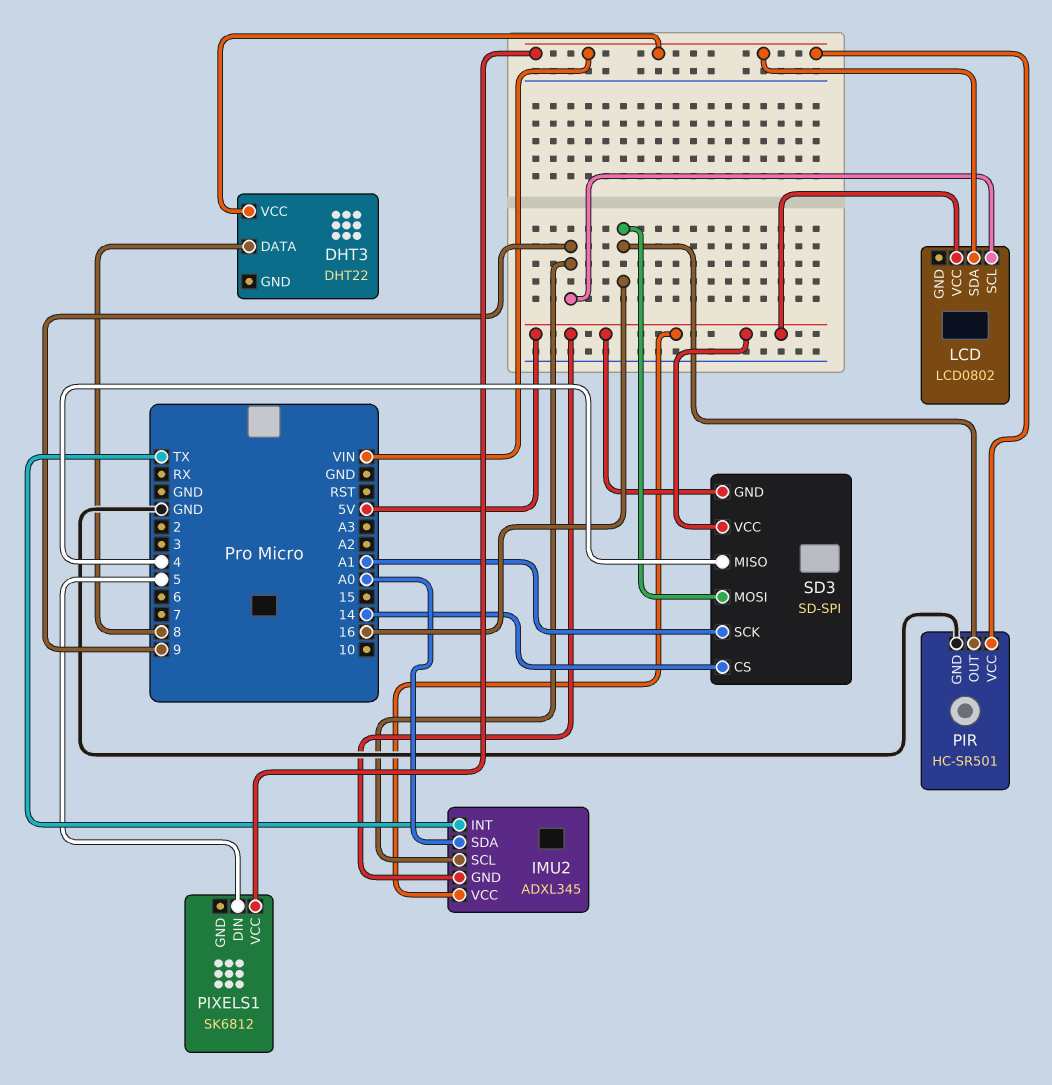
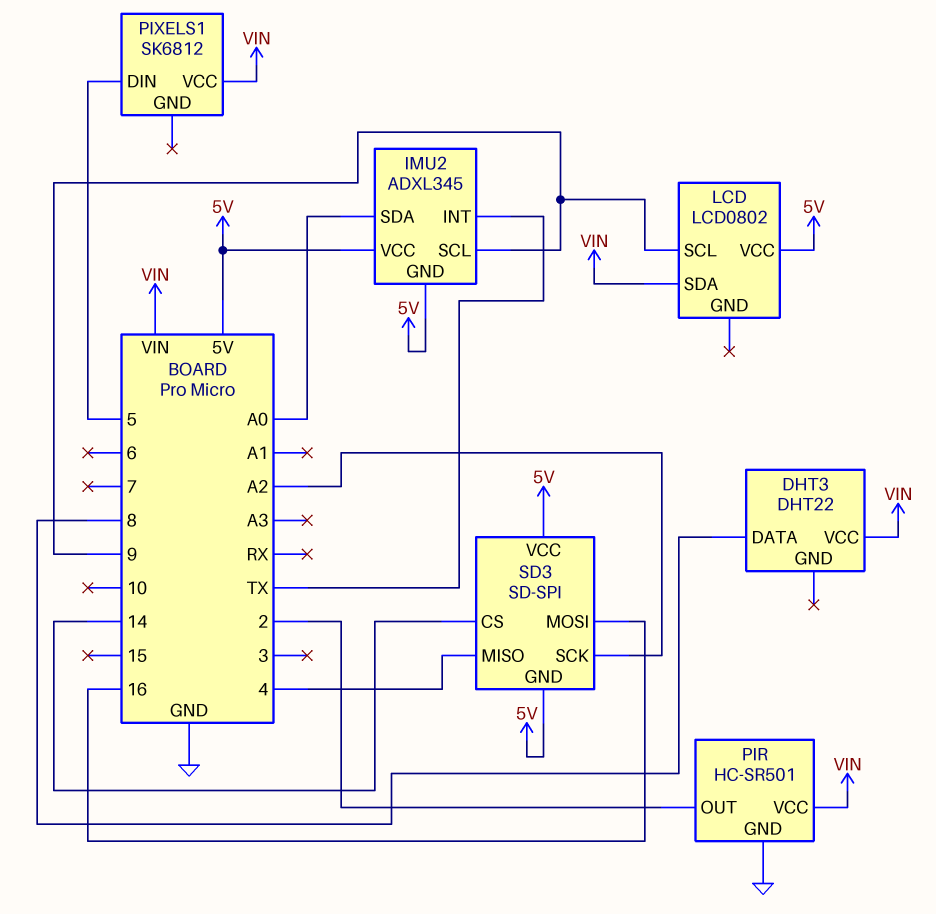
PIR pin OUT: 16 -> 2
SD3 pin SCK: A1 -> A2

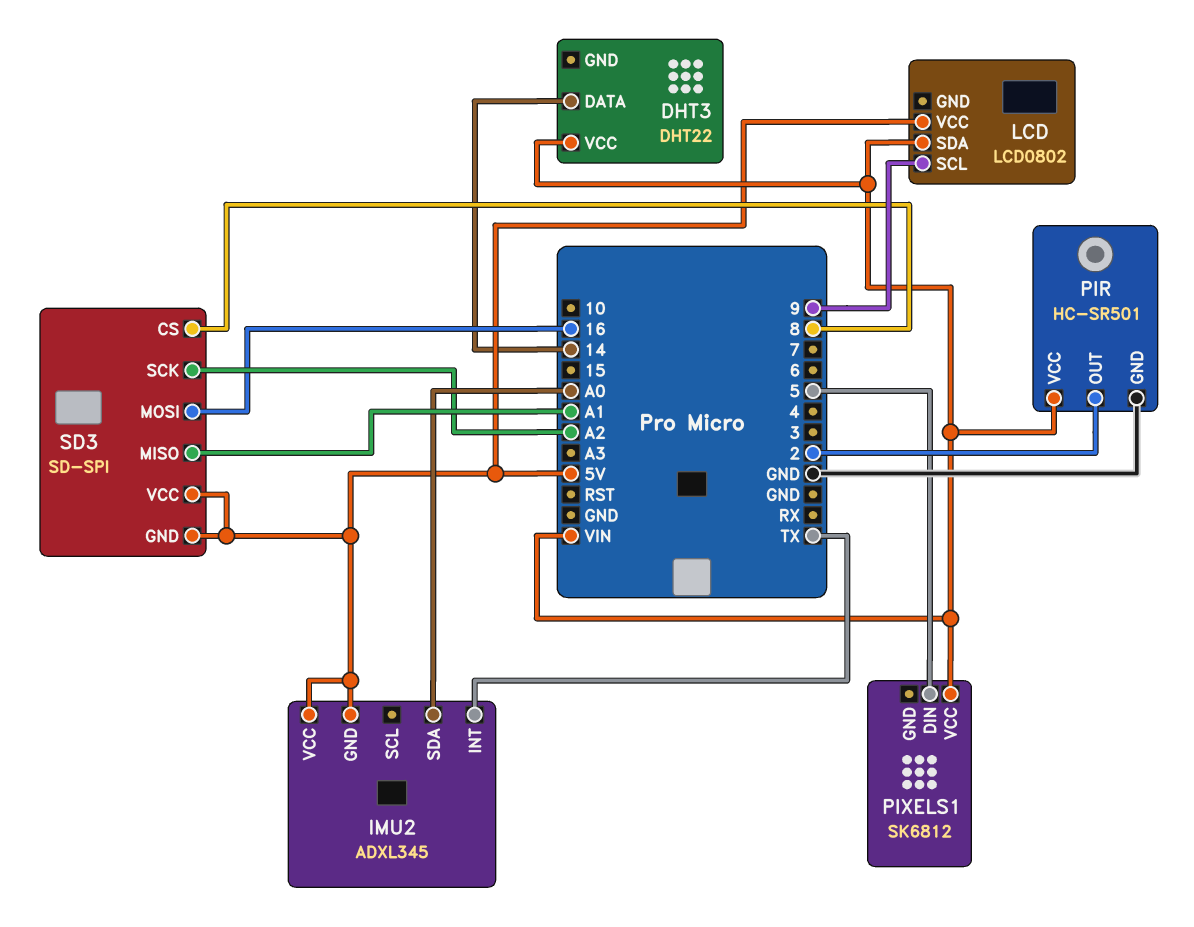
DHT3 pin DATA: 8 -> 14
IMU2 pin SCL: 9 -> none
SD3 pin CS: 14 -> 8
SD3 pin MISO: 4 -> A1

